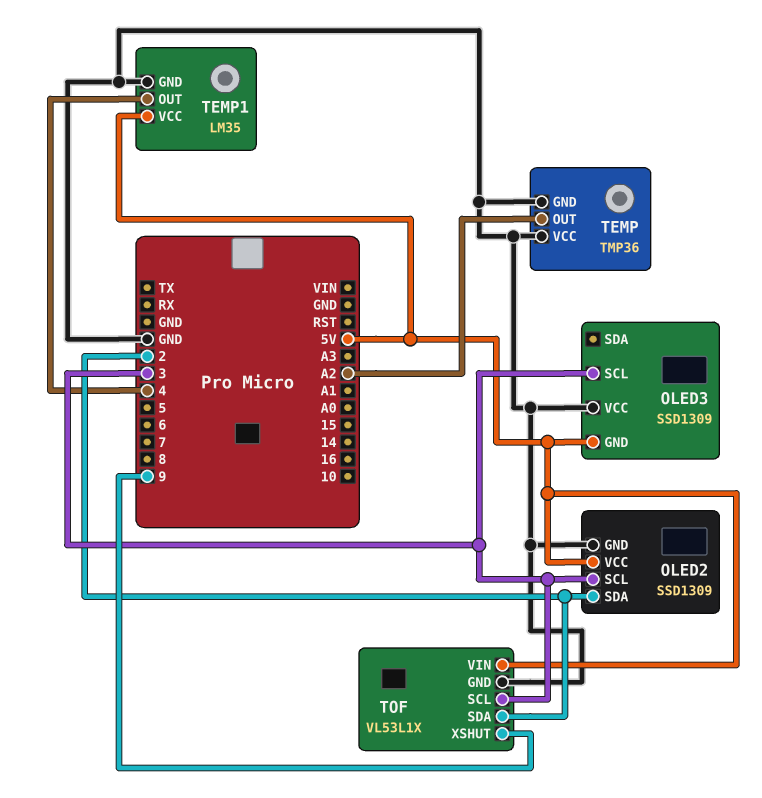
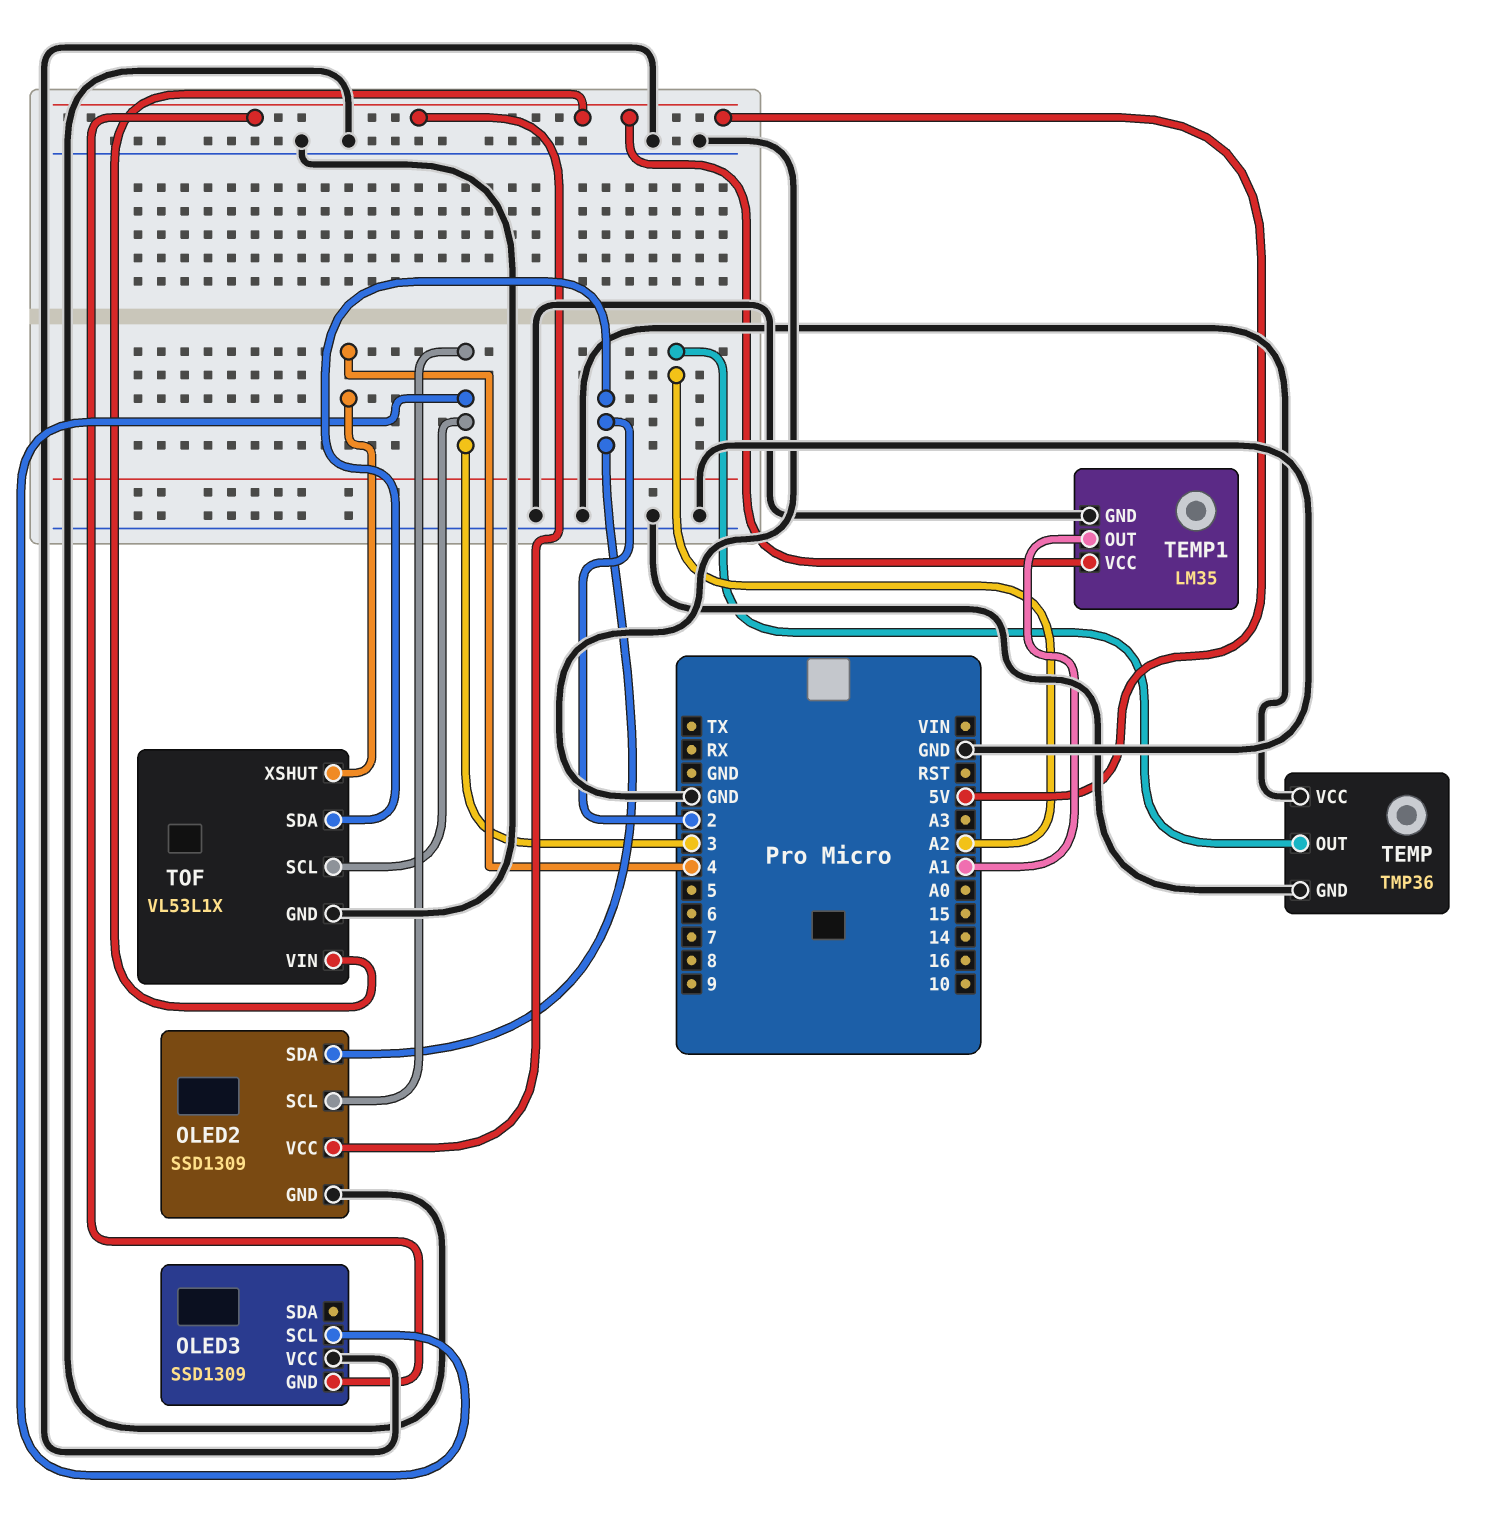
TEMP1 pin OUT: 4 -> A1
TOF pin XSHUT: 9 -> 4

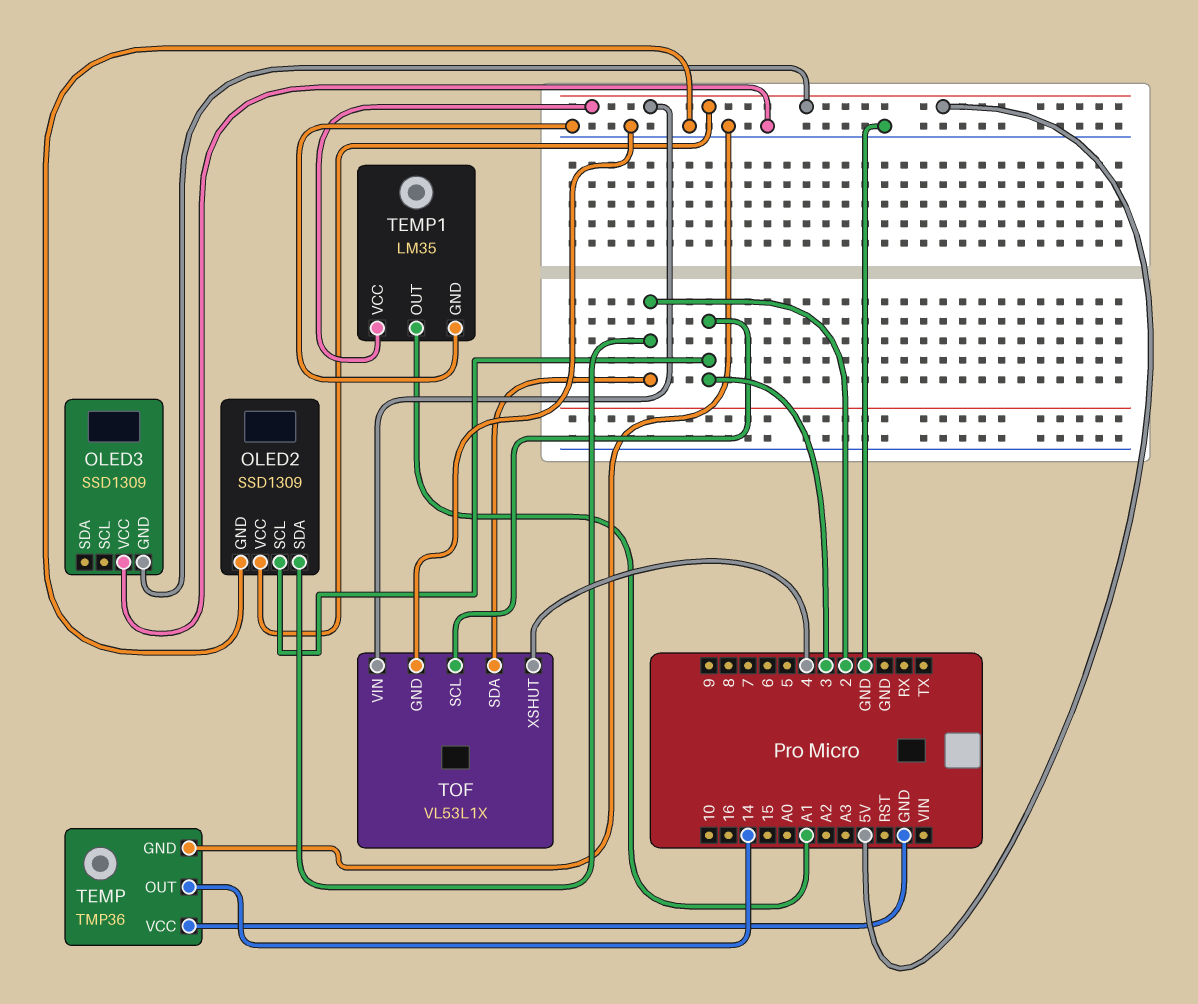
OLED3 pin SCL: 3 -> none
TEMP pin OUT: A2 -> 14

